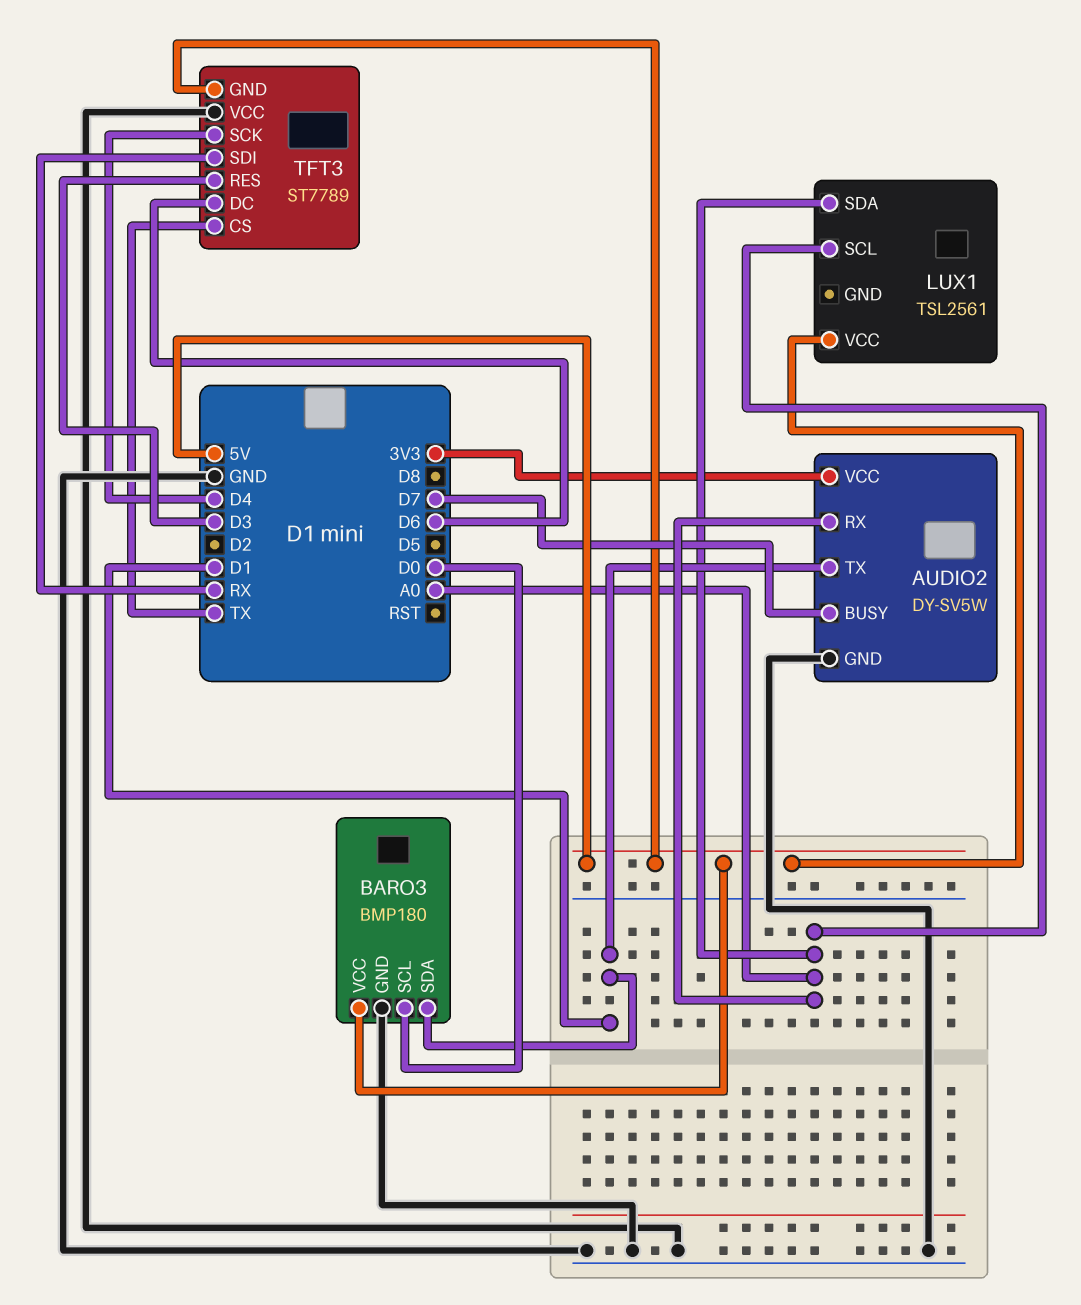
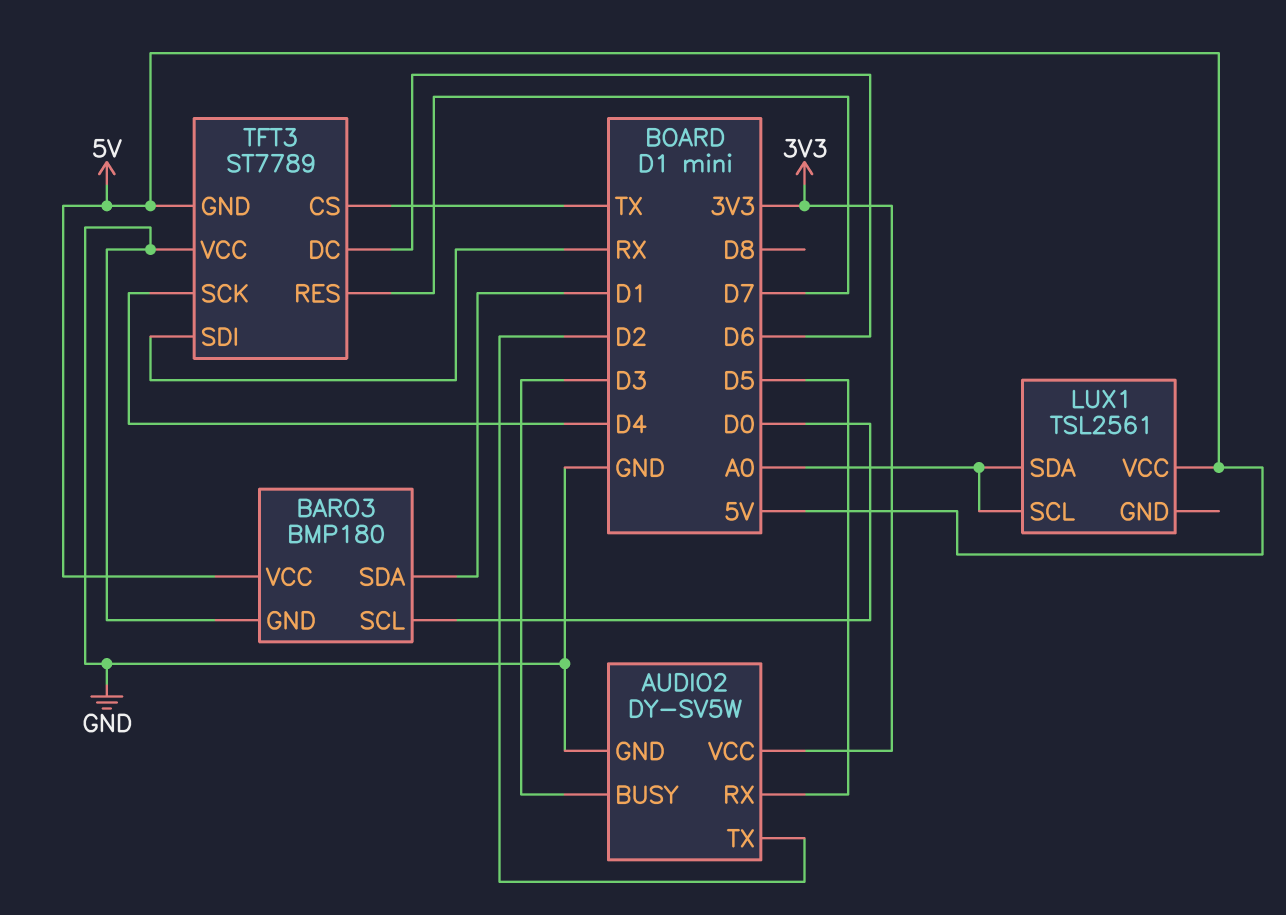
AUDIO2 pin BUSY: D7 -> D3
AUDIO2 pin RX: A0 -> D5
AUDIO2 pin TX: D1 -> D2
TFT3 pin RES: D3 -> D7

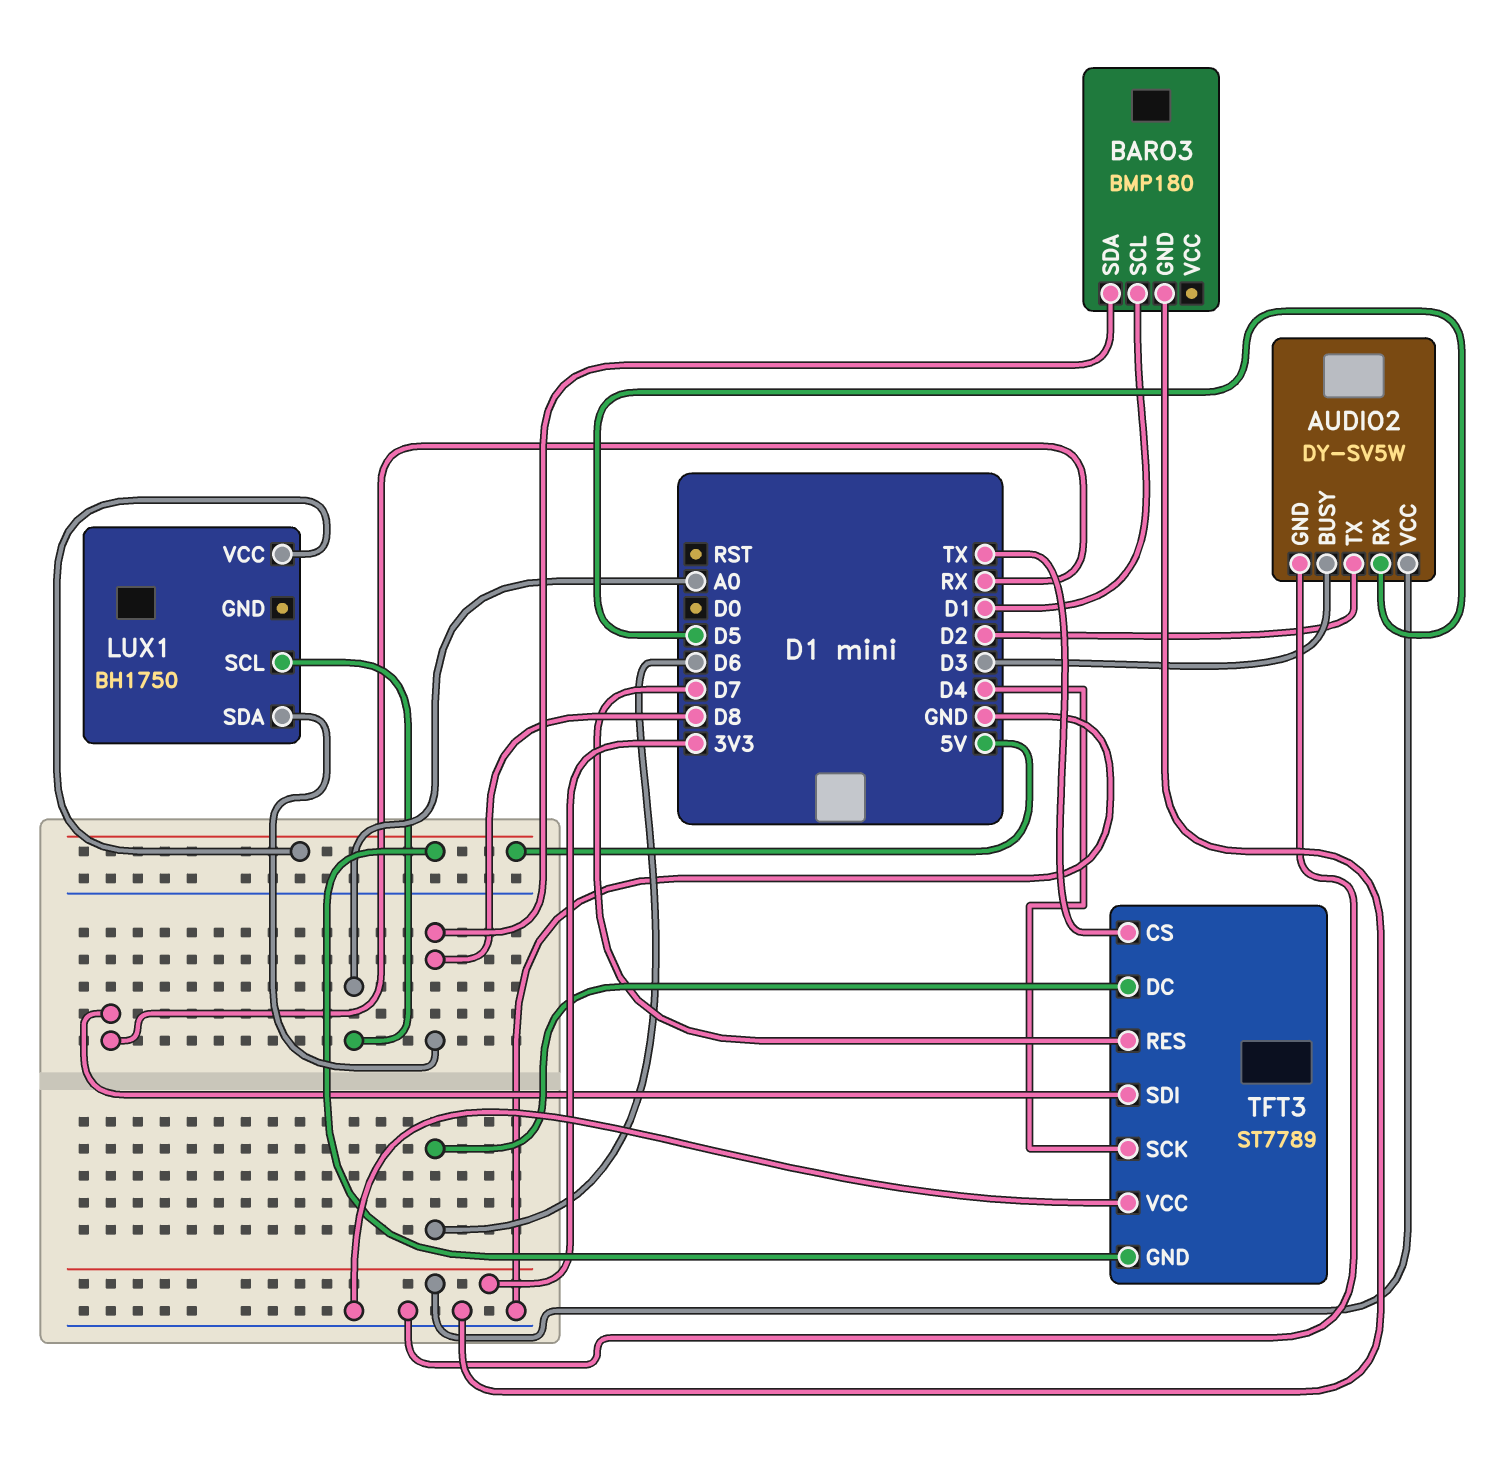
BARO3 pin SCL: D0 -> D1
BARO3 pin SDA: D1 -> D8
BARO3 pin VCC: 5V -> none
LUX1: TSL2561 -> BH1750
LUX1 pin SDA: A0 -> D8

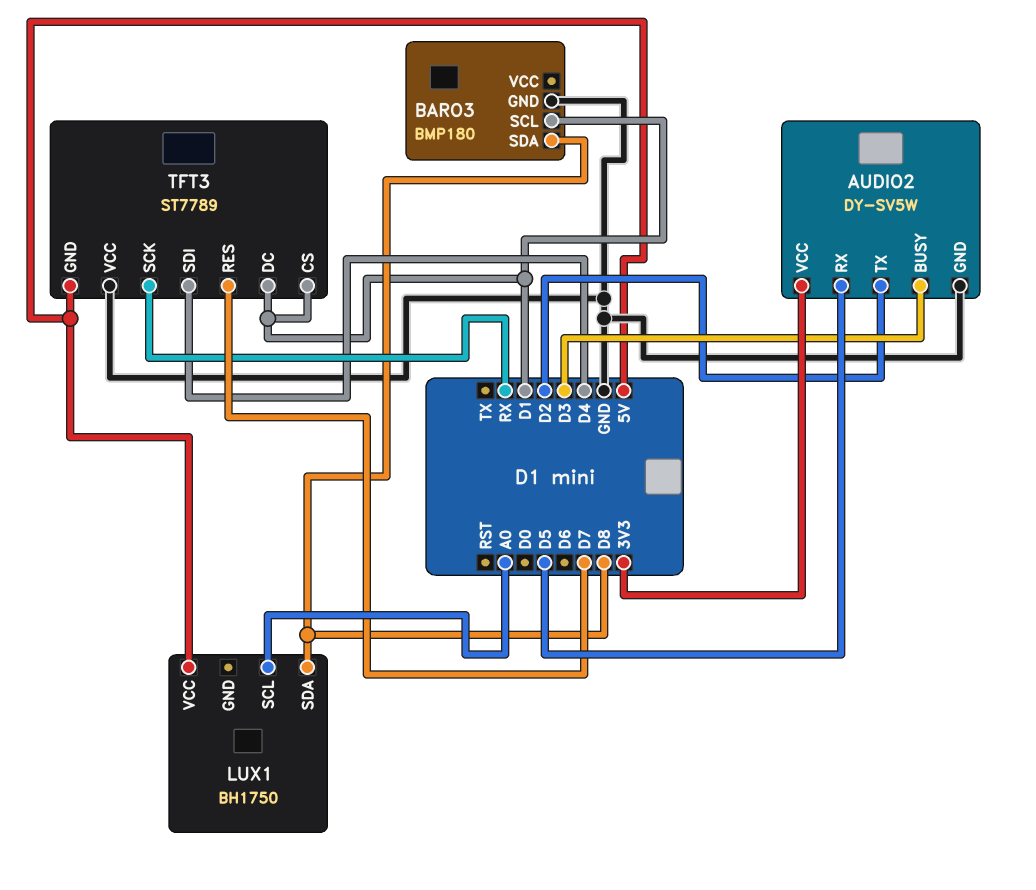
TFT3 pin CS: TX -> D1
TFT3 pin DC: D6 -> D1
TFT3 pin SCK: D4 -> RX
TFT3 pin SDI: RX -> D4

